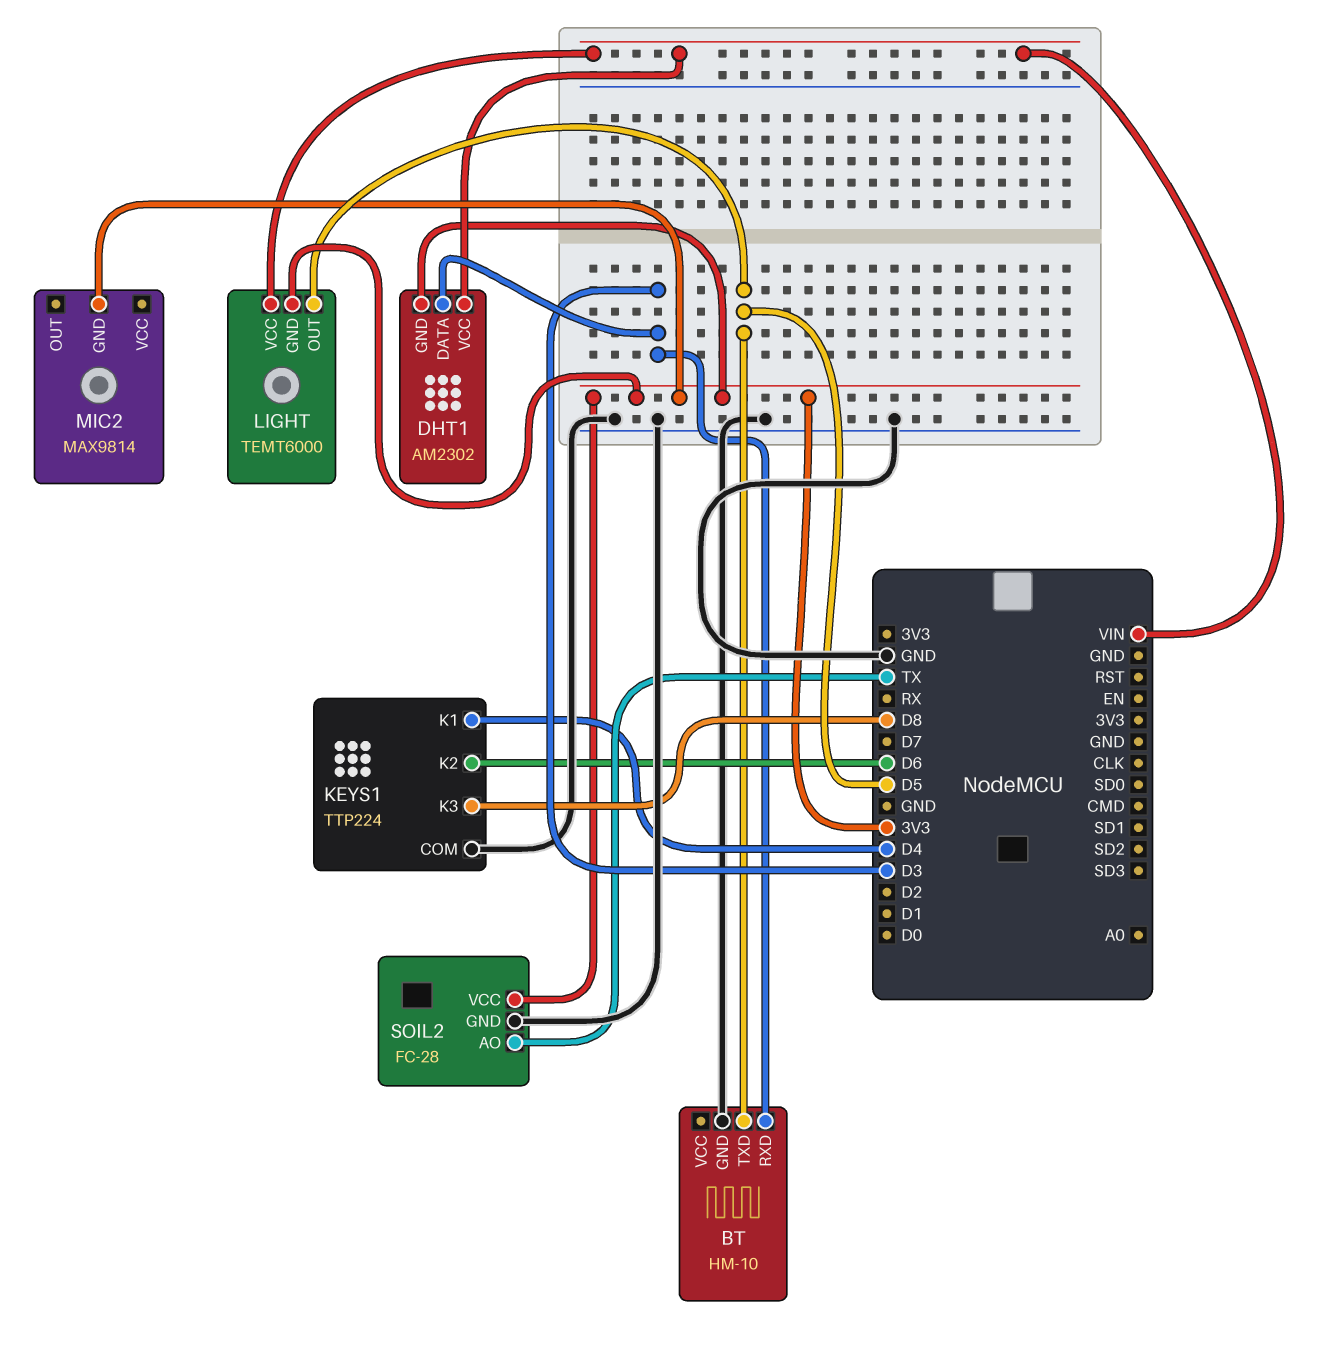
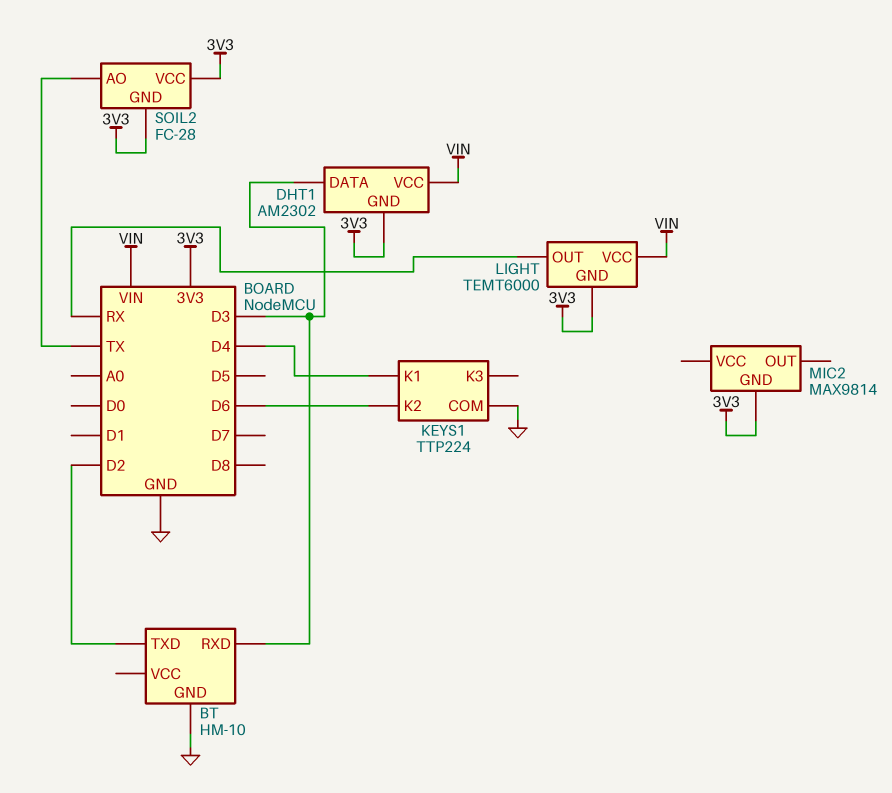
BT pin TXD: D5 -> D2
KEYS1 pin K3: D8 -> none
LIGHT pin OUT: D5 -> RX
SOIL2 pin GND: GND -> 3V3

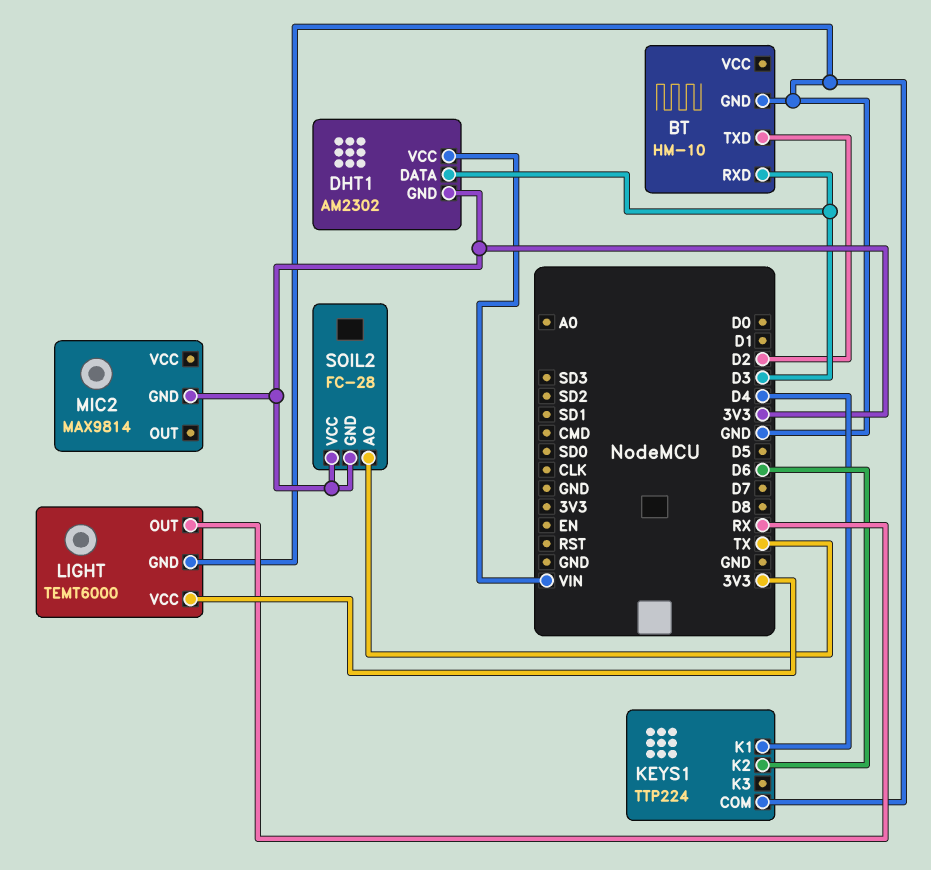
LIGHT pin GND: 3V3 -> GND
LIGHT pin VCC: VIN -> 3V3

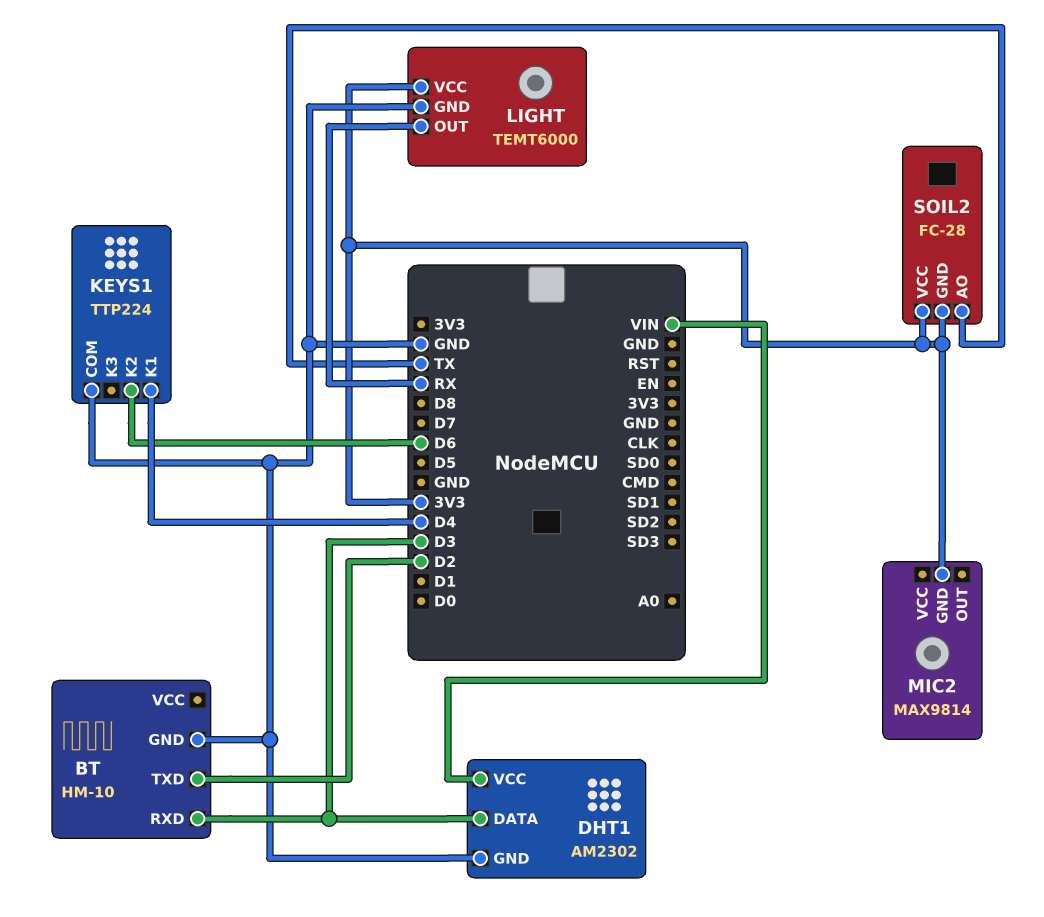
DHT1 pin GND: 3V3 -> GND

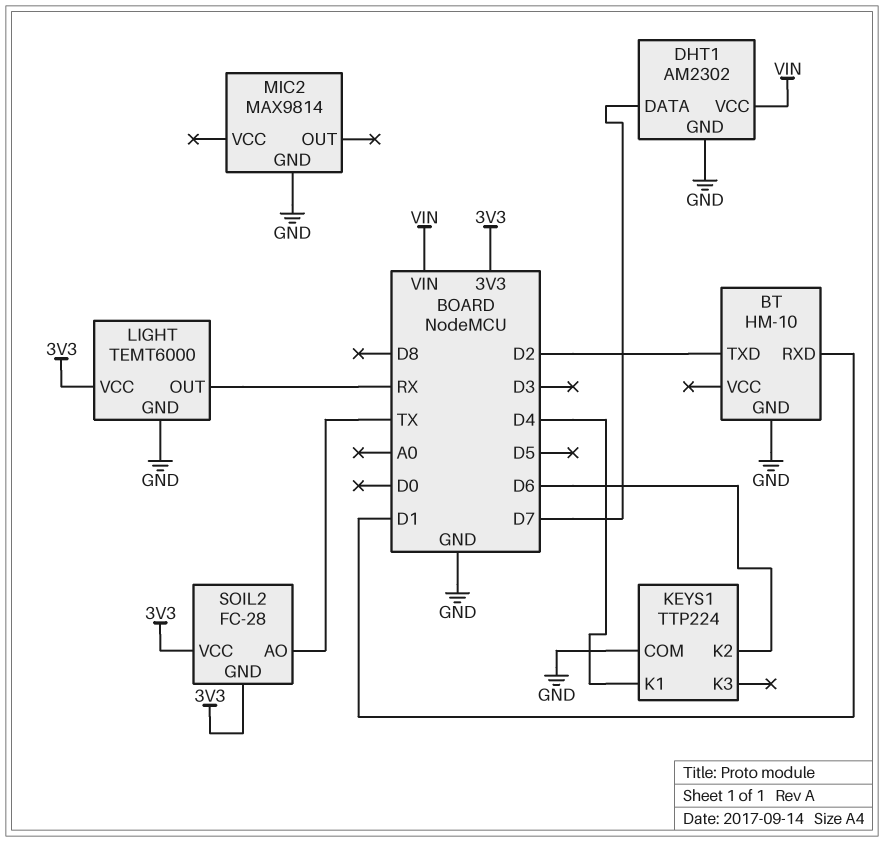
BT pin RXD: D3 -> D1
DHT1 pin DATA: D3 -> D7
MIC2 pin GND: 3V3 -> GND

